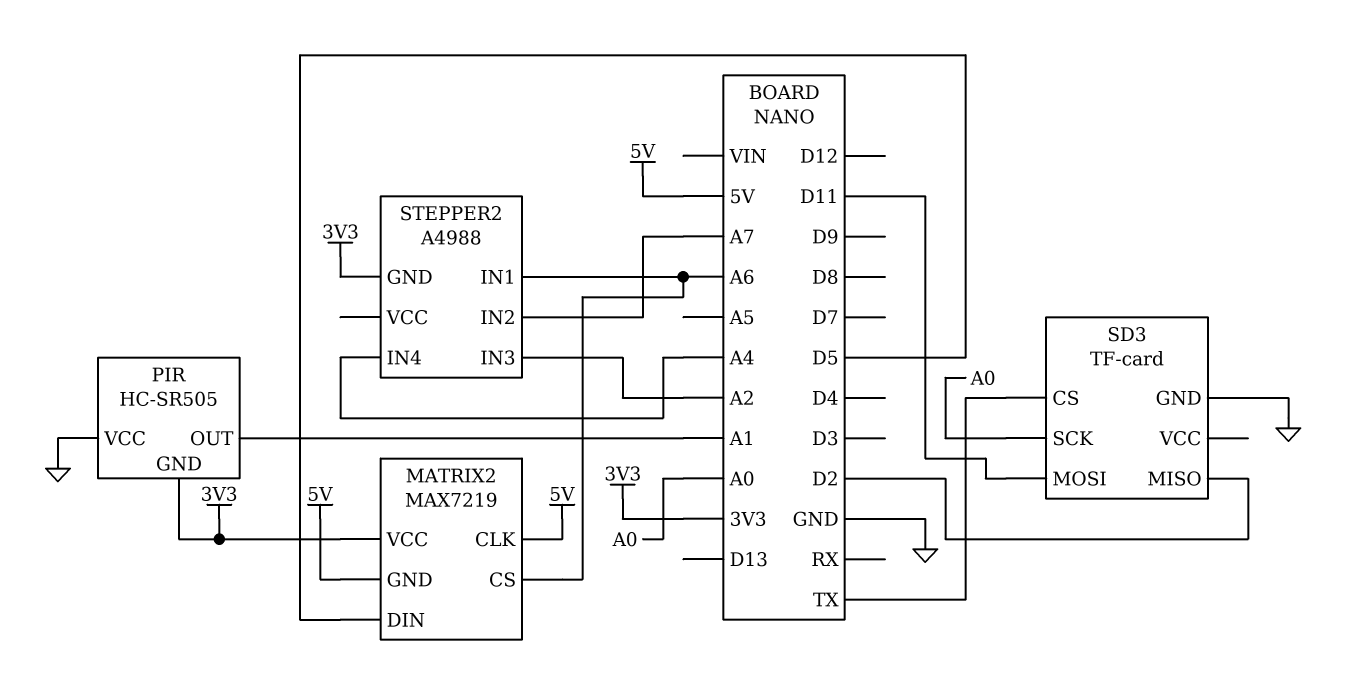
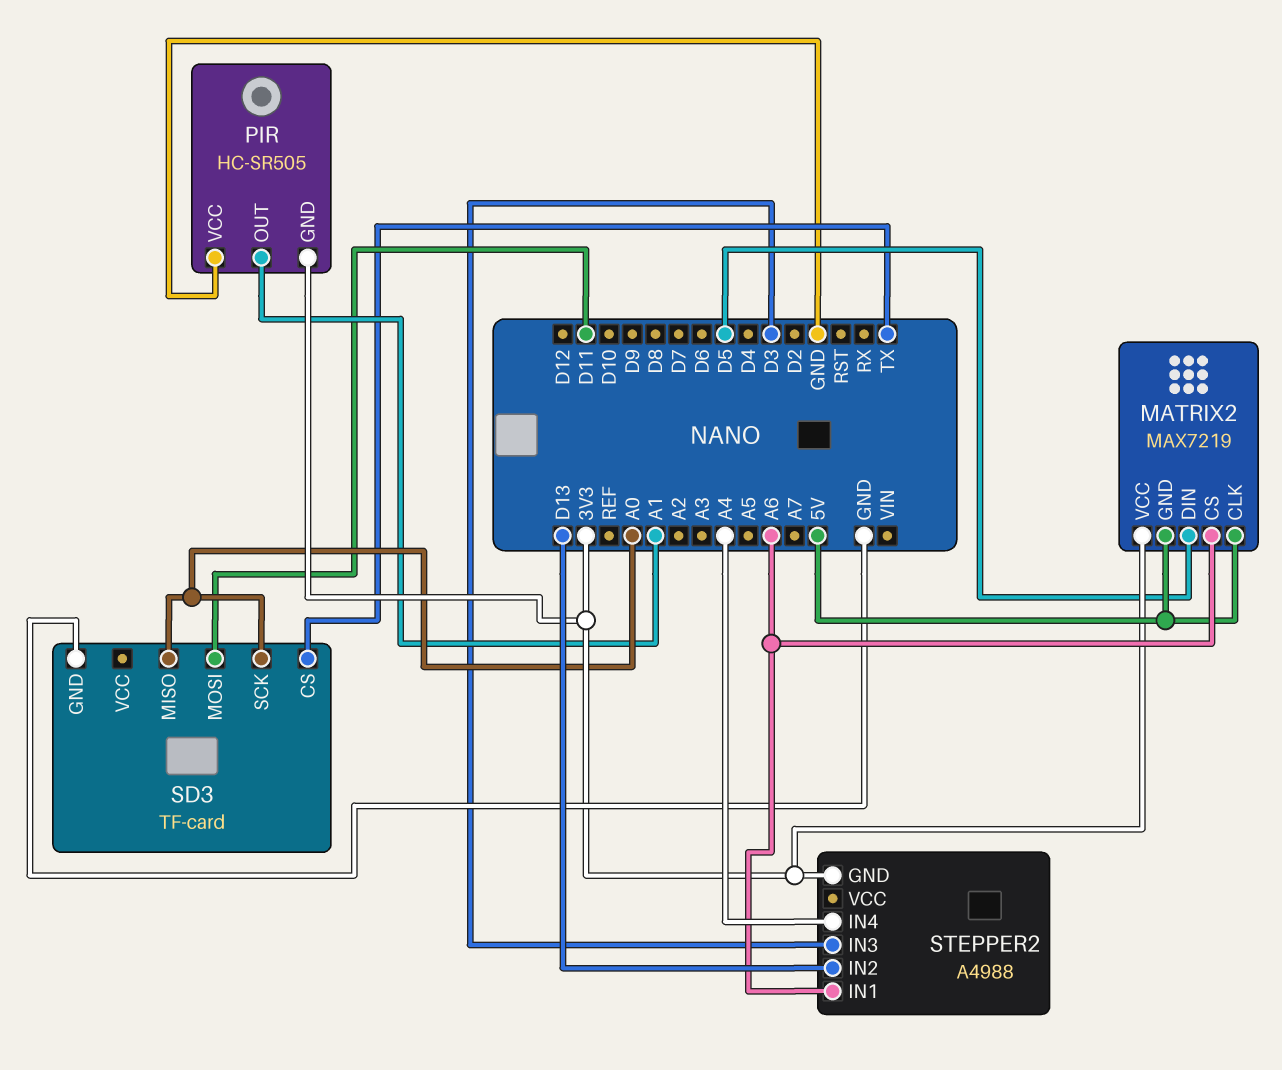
SD3 pin MISO: D2 -> A0
STEPPER2 pin IN2: A7 -> D13
STEPPER2 pin IN3: A2 -> D3

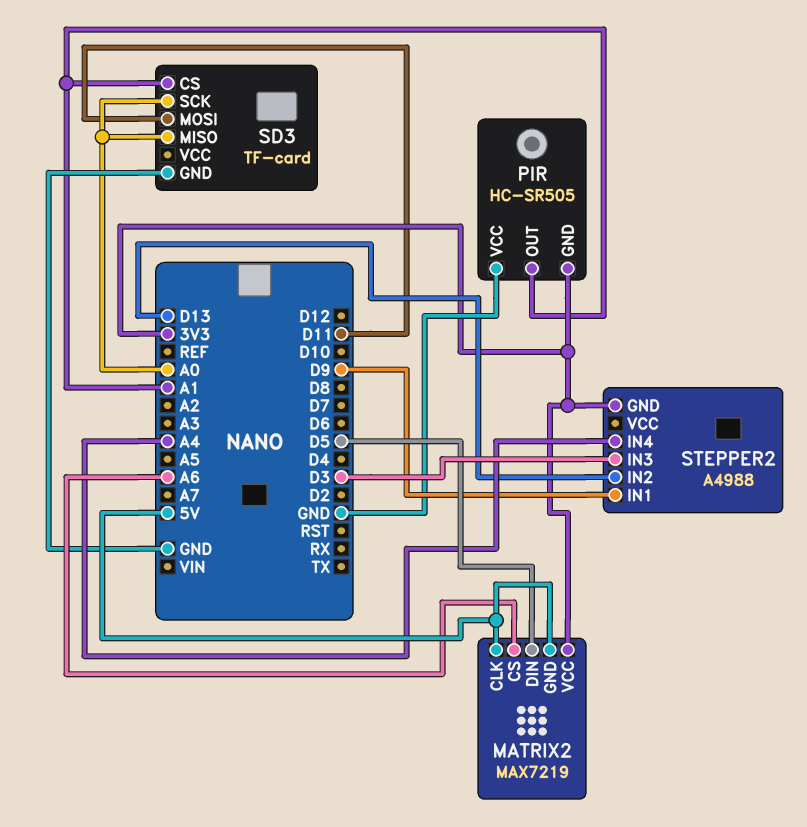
SD3 pin CS: TX -> A1
STEPPER2 pin IN1: A6 -> D9

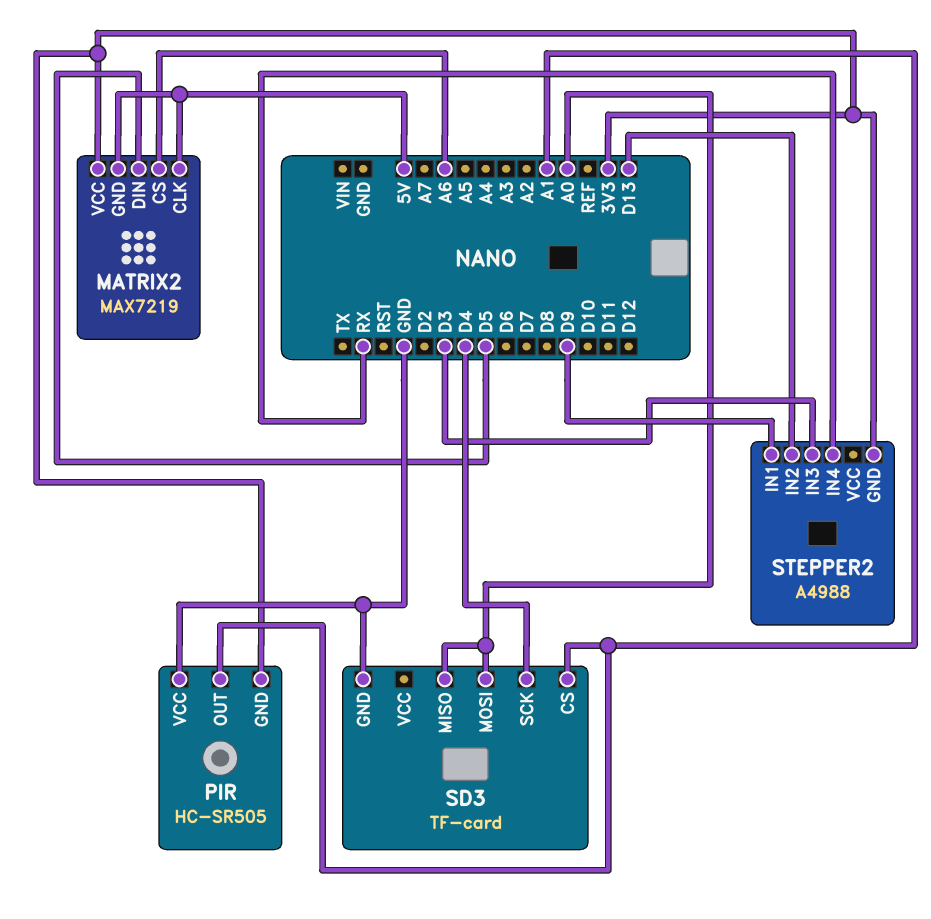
SD3 pin MOSI: D11 -> A0
SD3 pin SCK: A0 -> D4
STEPPER2 pin IN4: A4 -> RX

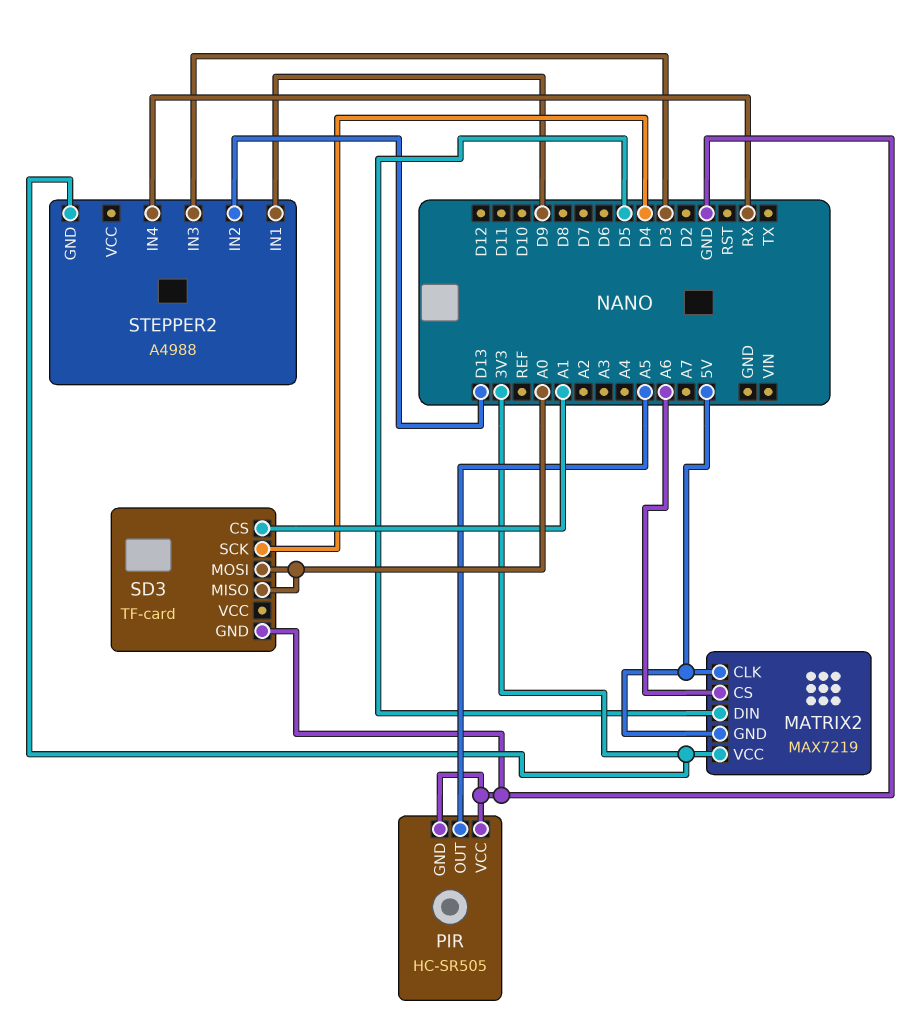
PIR pin GND: 3V3 -> GND
PIR pin OUT: A1 -> A5

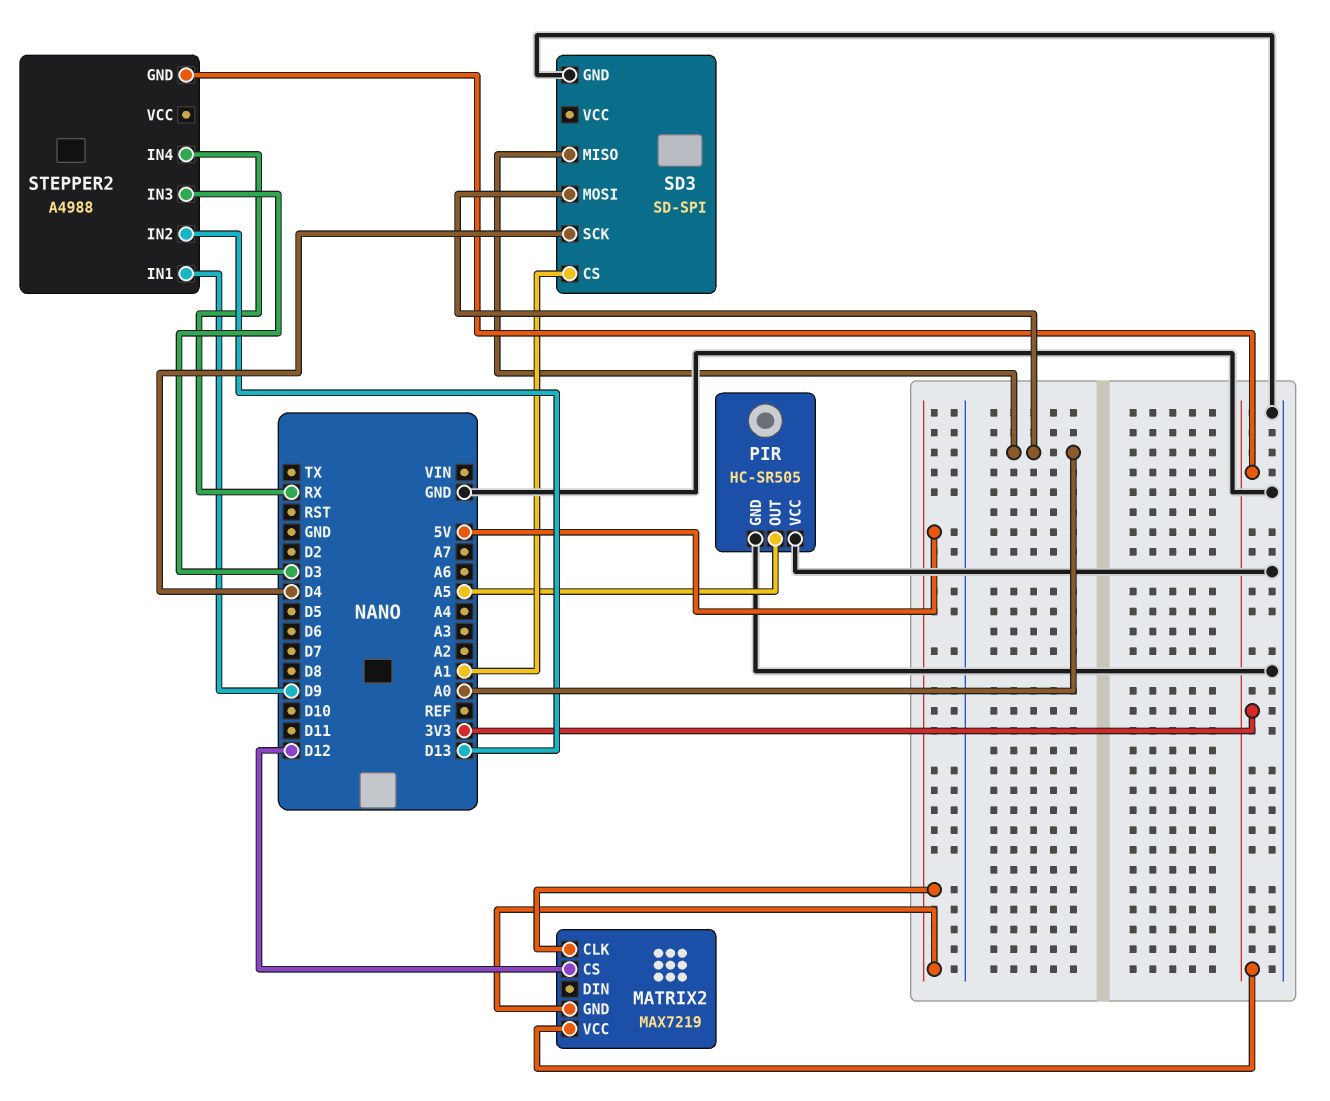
MATRIX2 pin CS: A6 -> D12
MATRIX2 pin DIN: D5 -> none
SD3: TF-card -> SD-SPI

